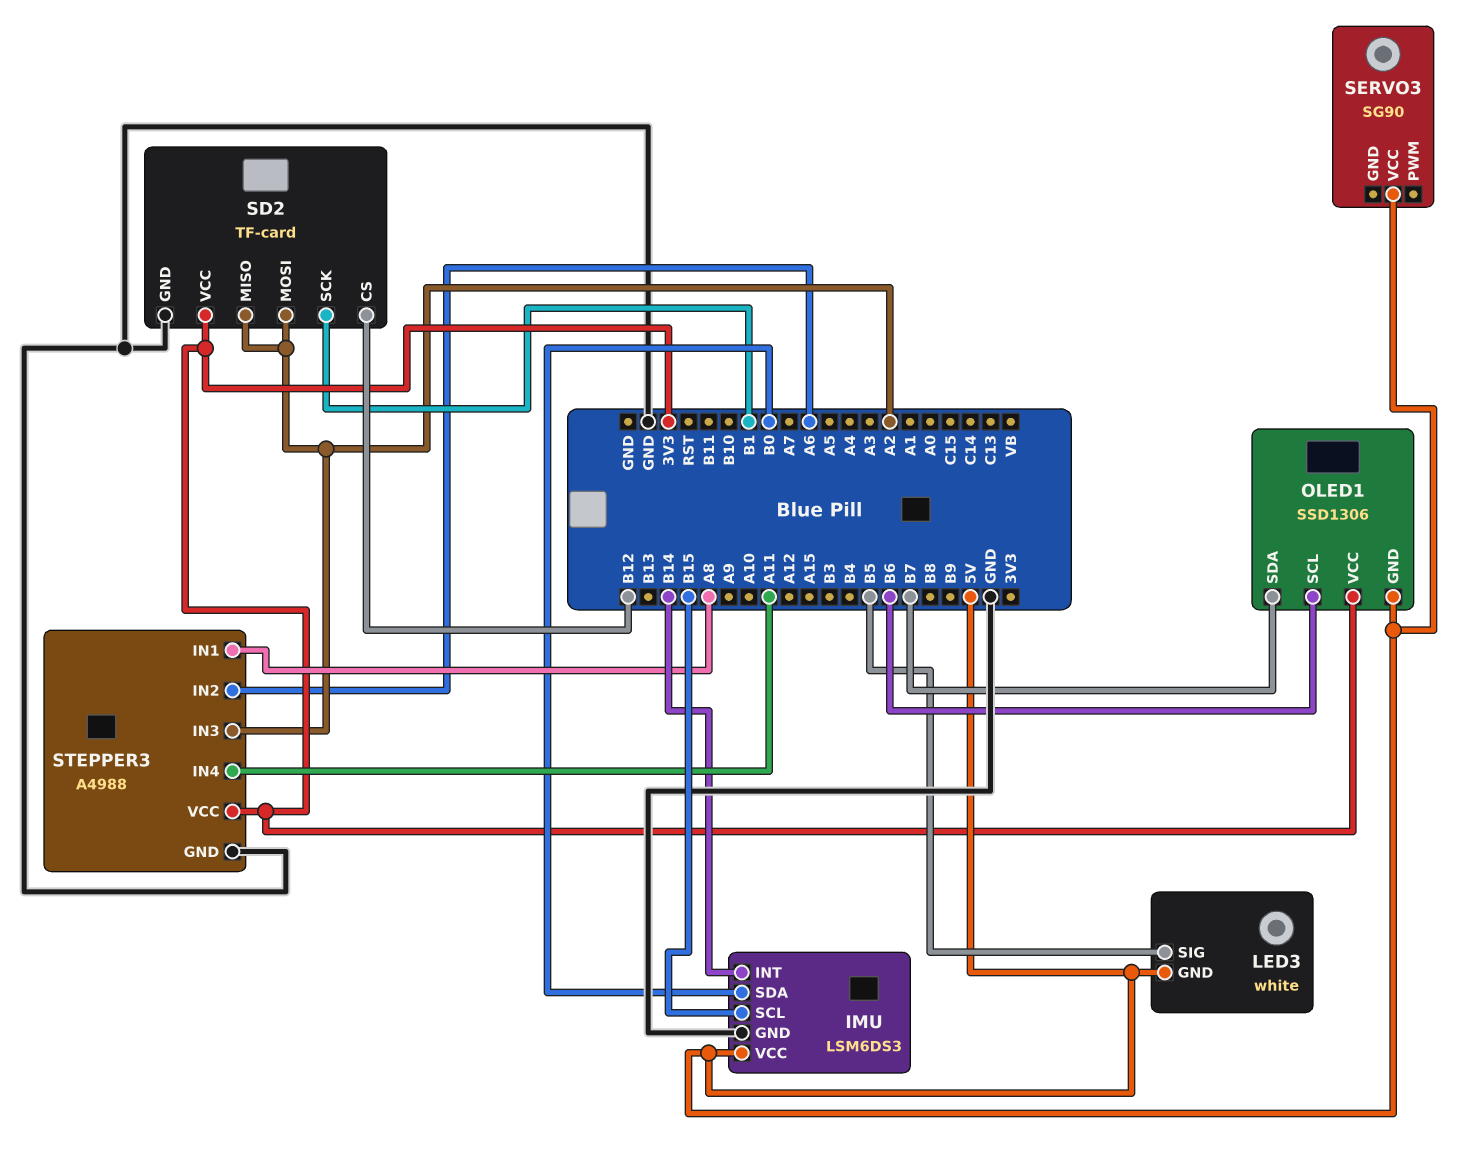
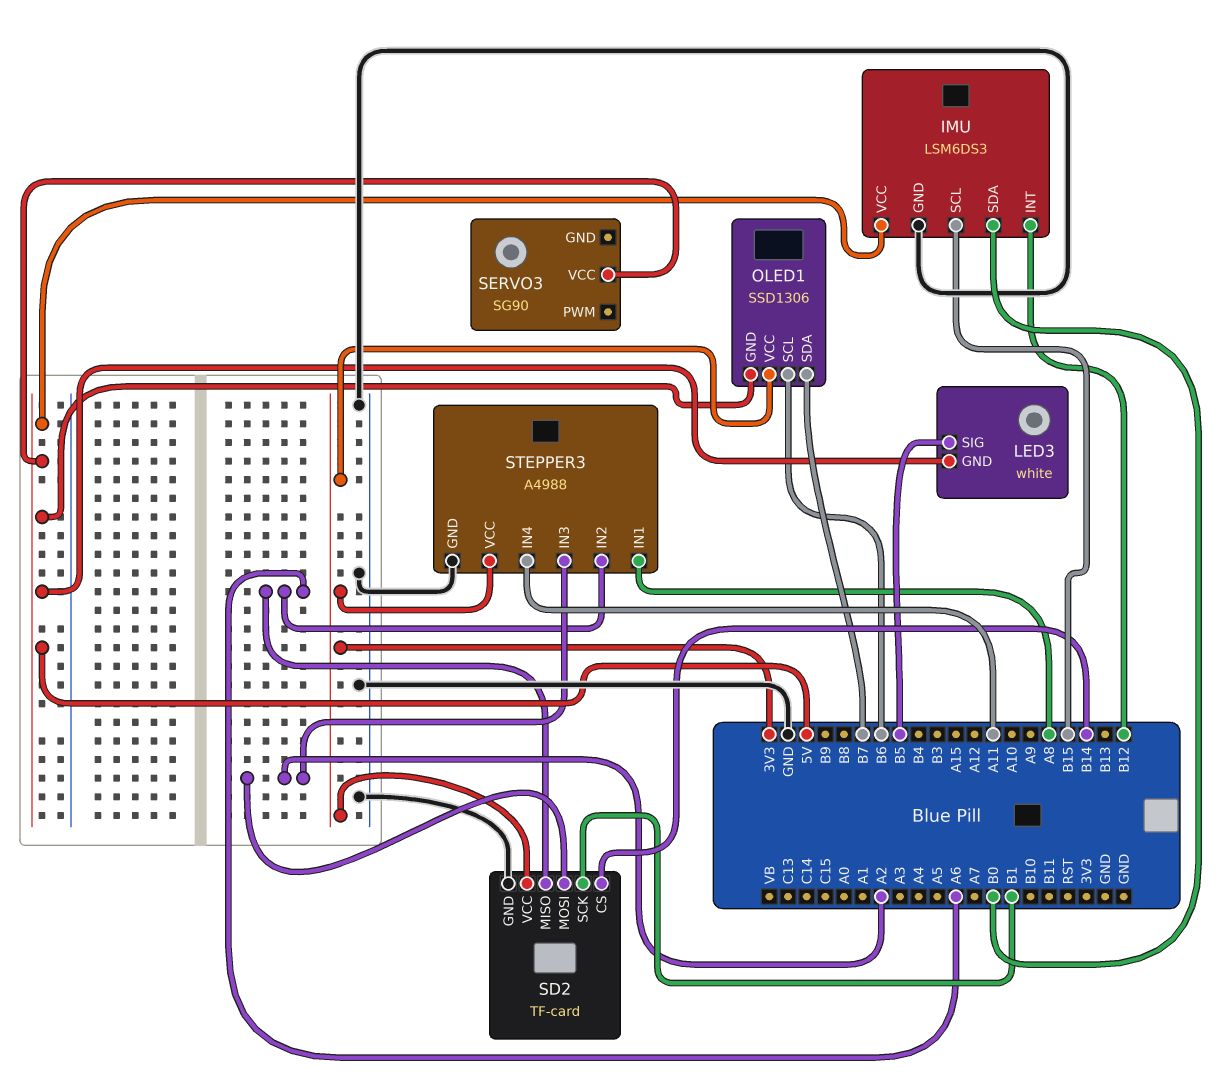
IMU pin INT: B14 -> B12
SD2 pin CS: B12 -> B14
SD2 pin MISO: A2 -> A6

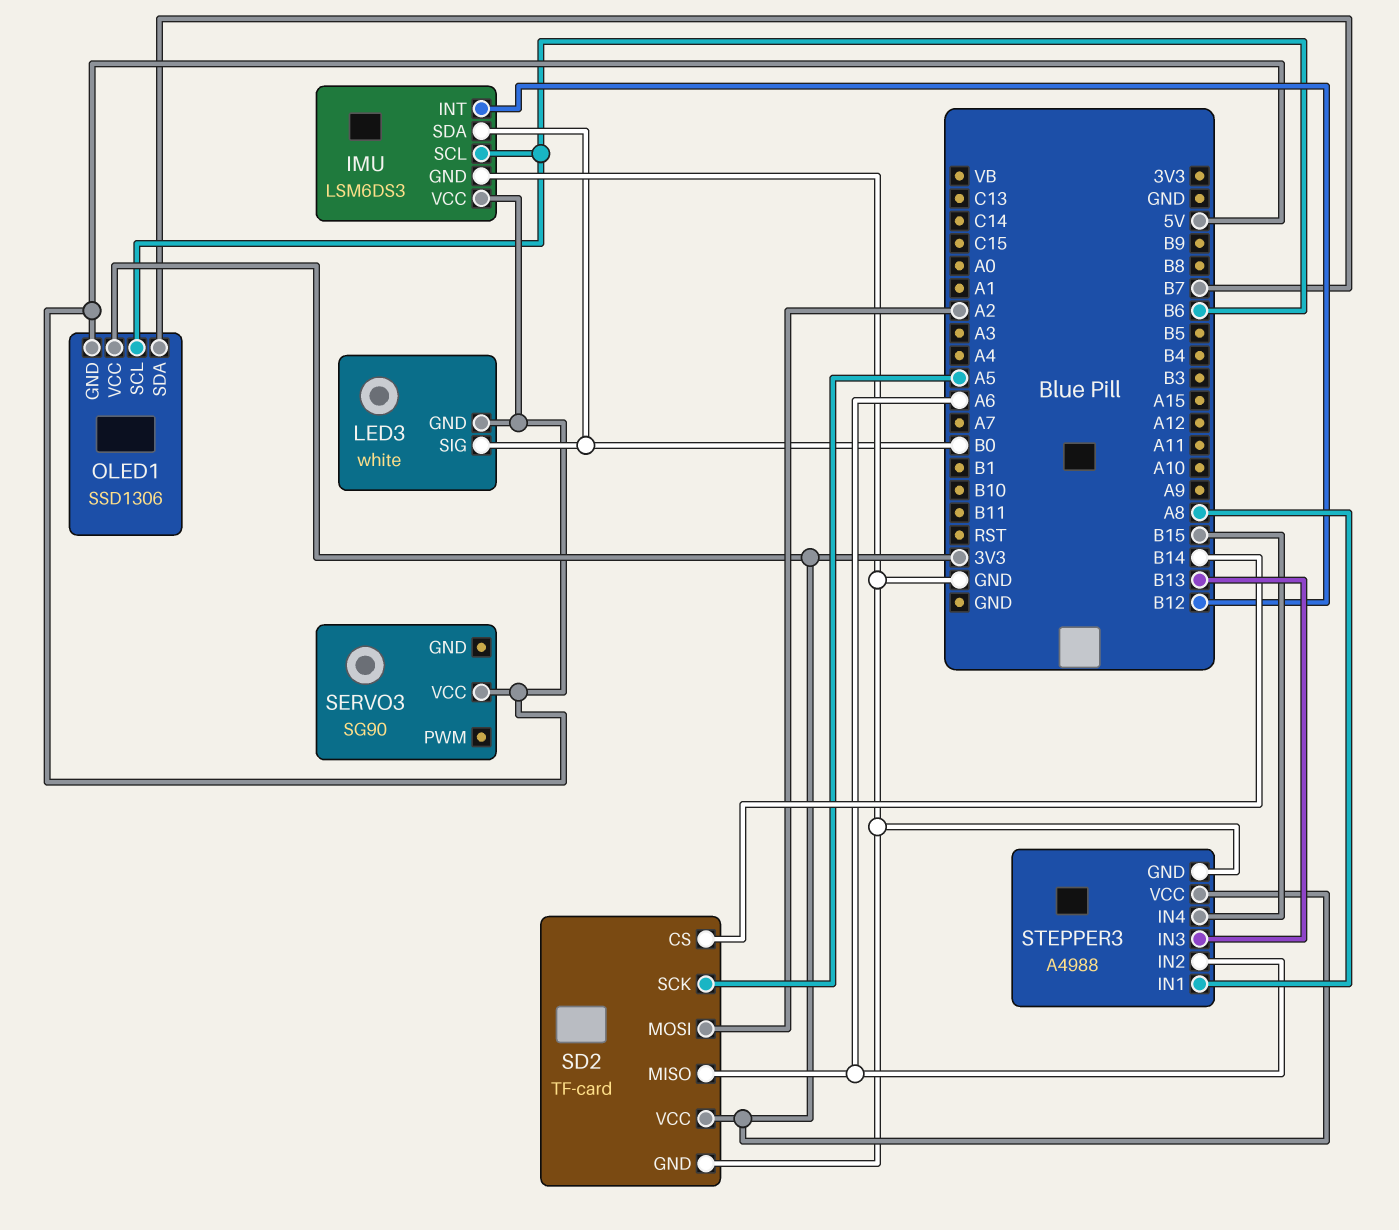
IMU pin SCL: B15 -> B6
LED3 pin SIG: B5 -> B0
SD2 pin SCK: B1 -> A5
STEPPER3 pin IN3: A2 -> B13
STEPPER3 pin IN4: A11 -> B15

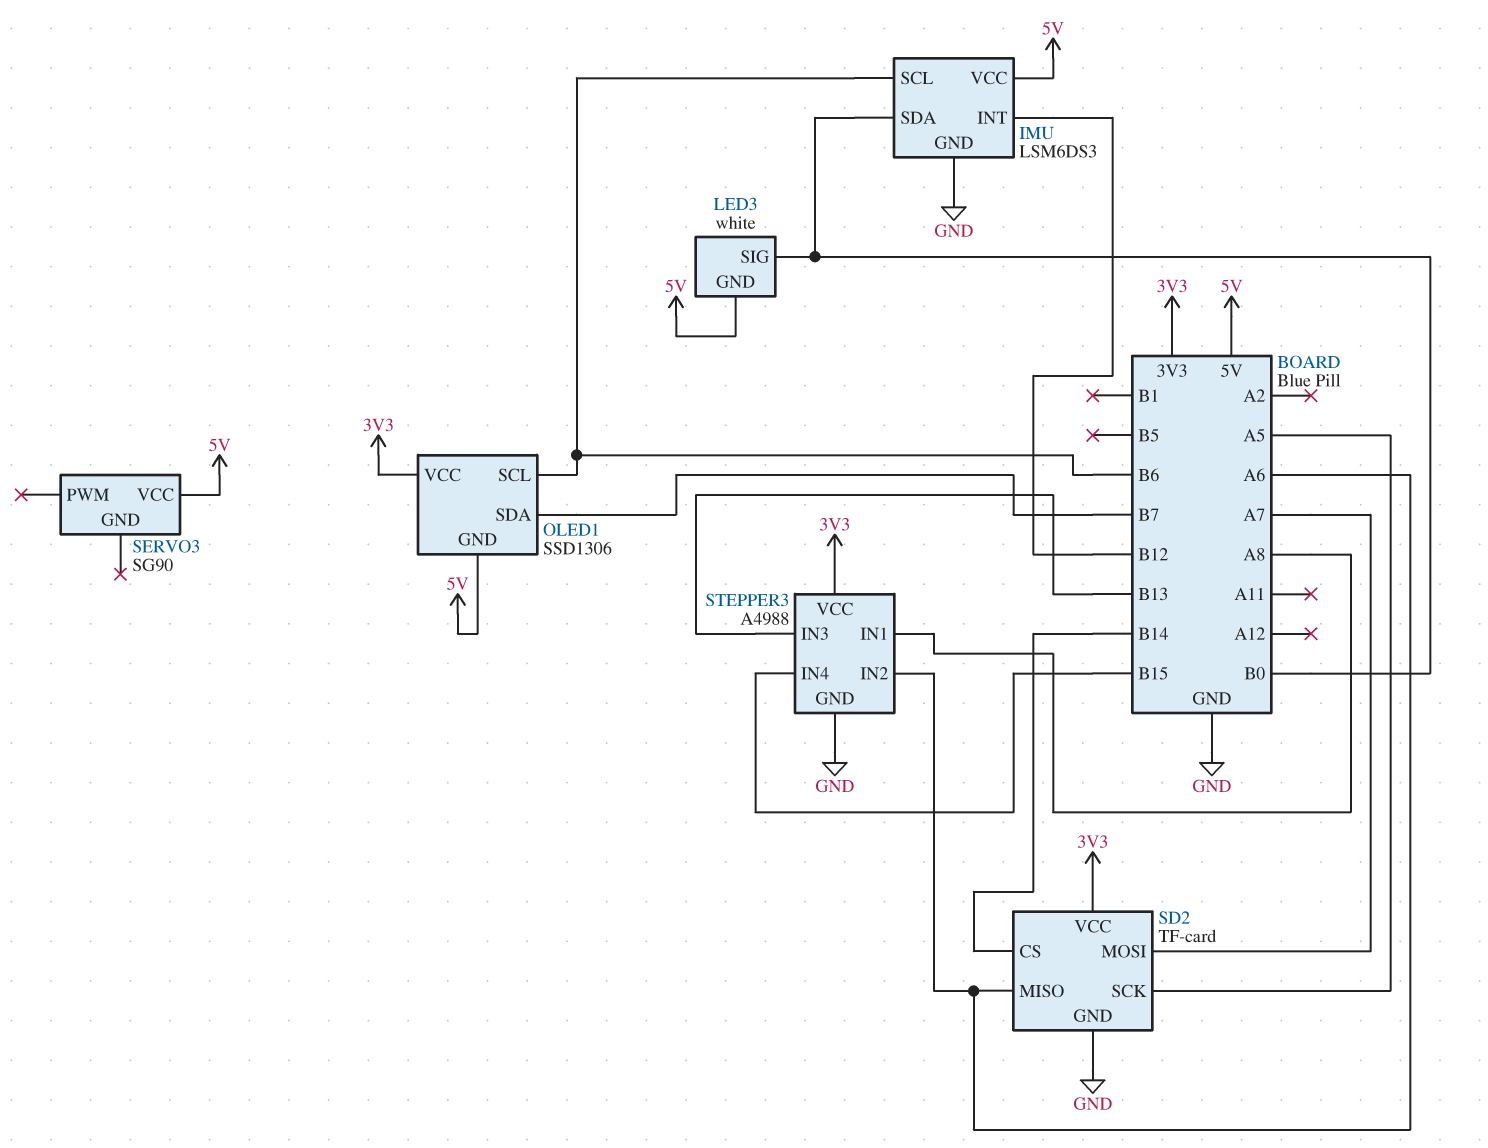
SD2 pin MOSI: A2 -> A7

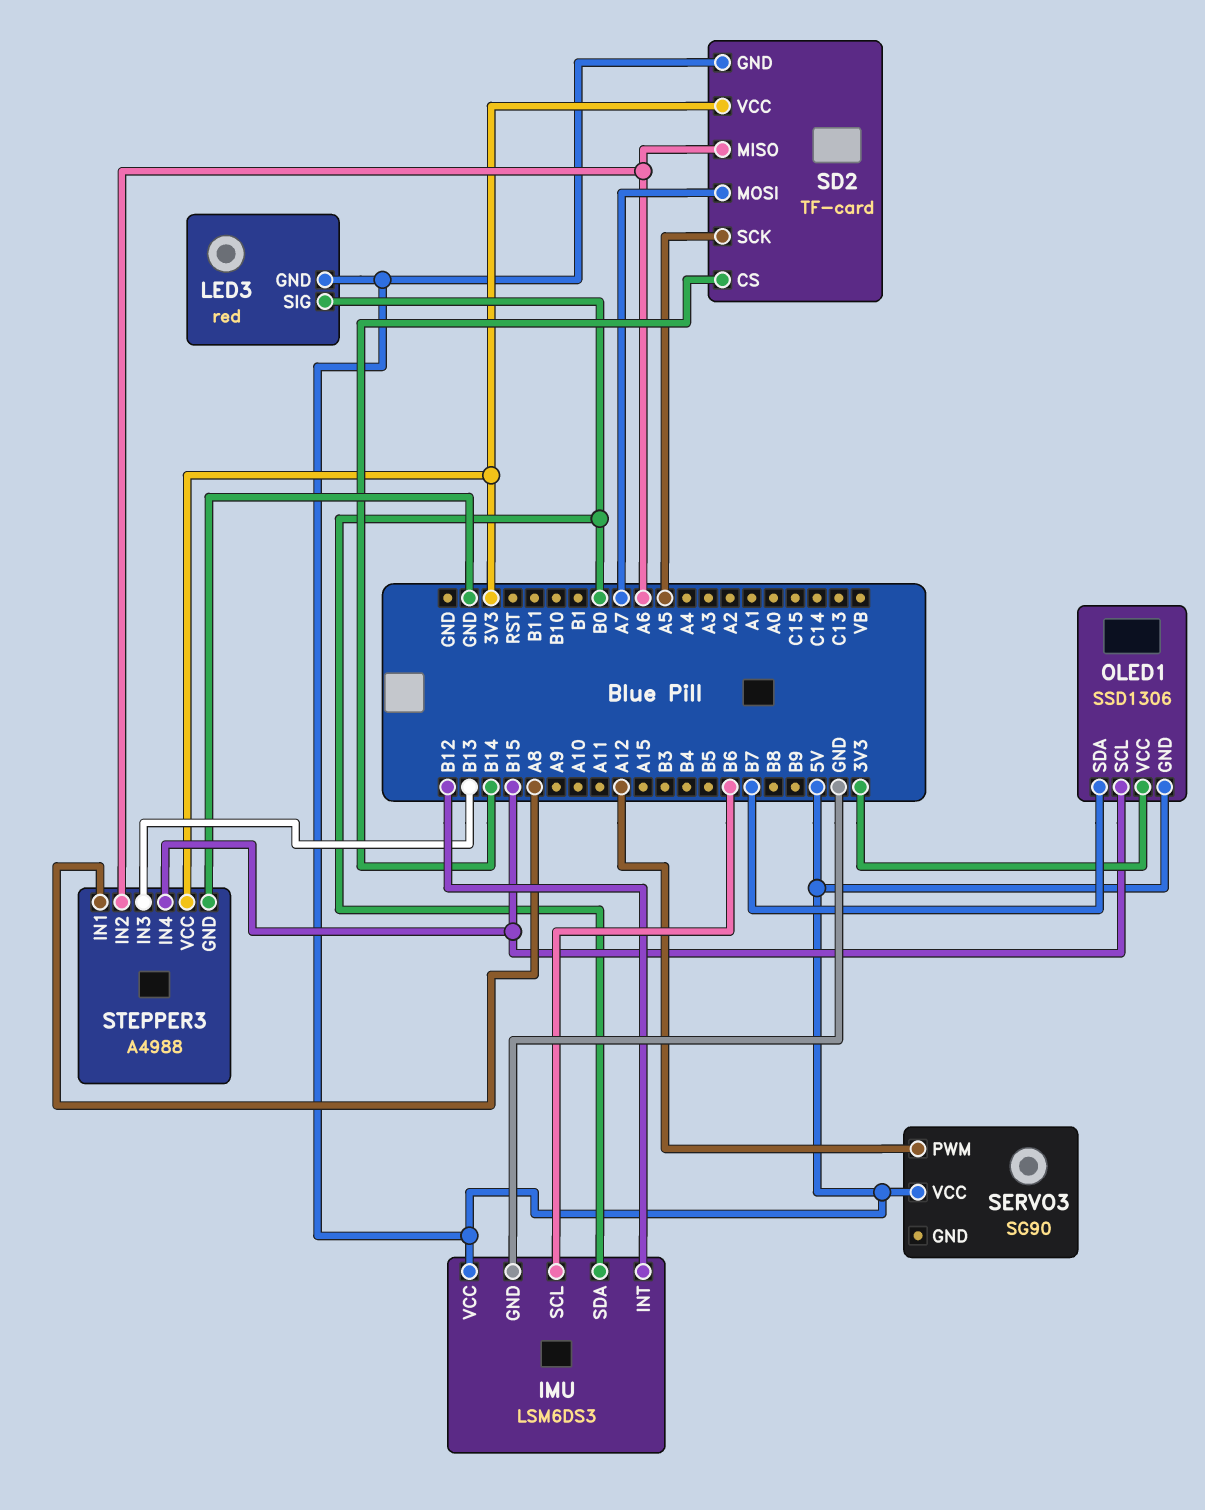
LED3: white -> red
OLED1 pin SCL: B6 -> B15
SD2 pin GND: GND -> 5V
SERVO3 pin PWM: none -> A12

